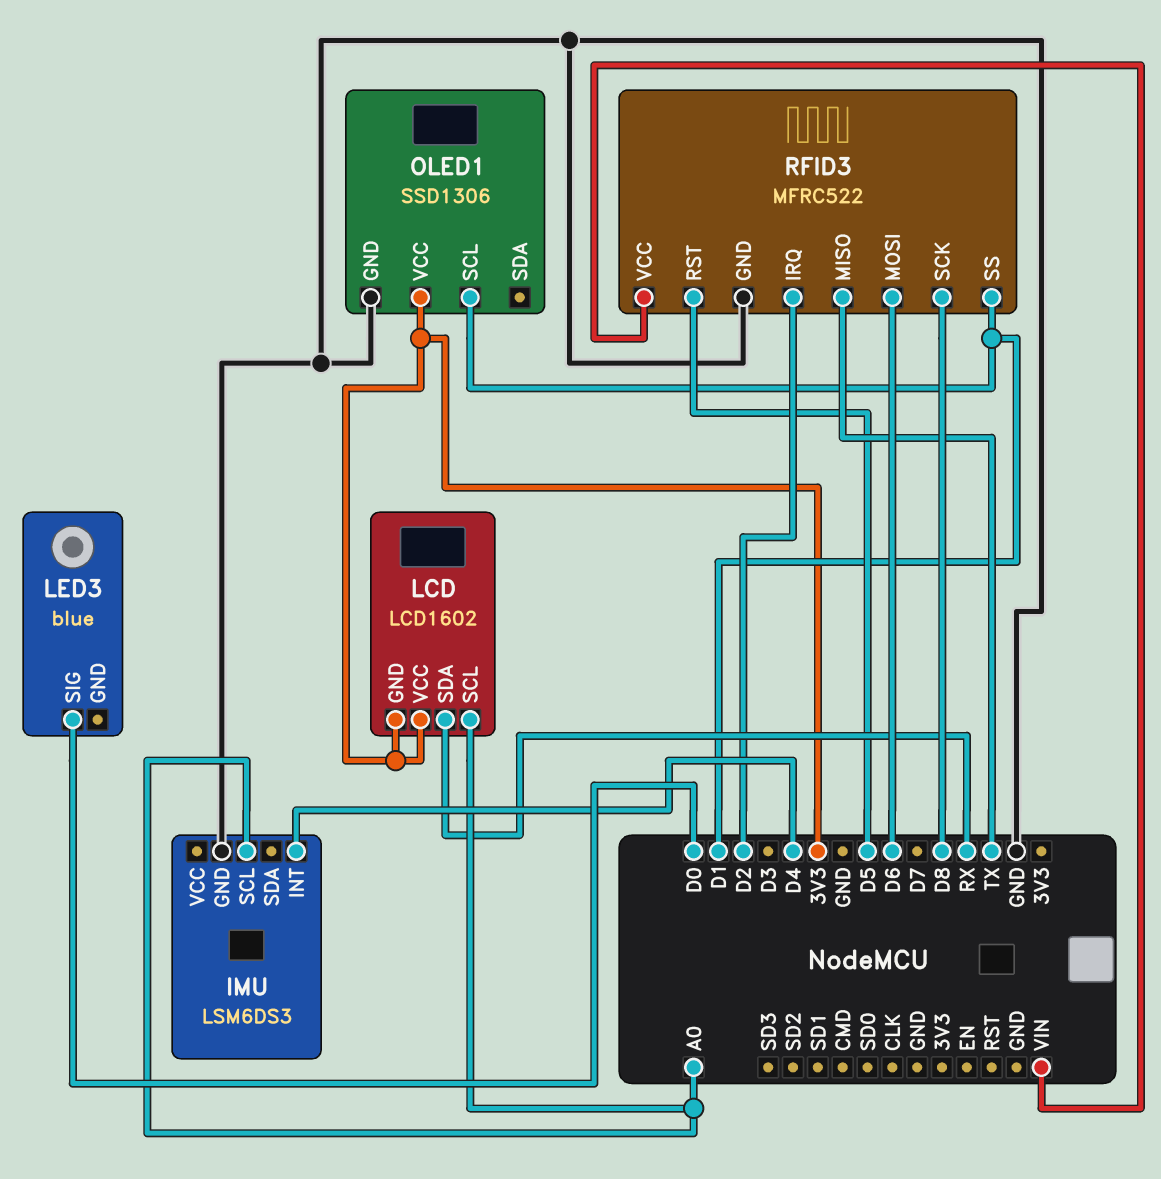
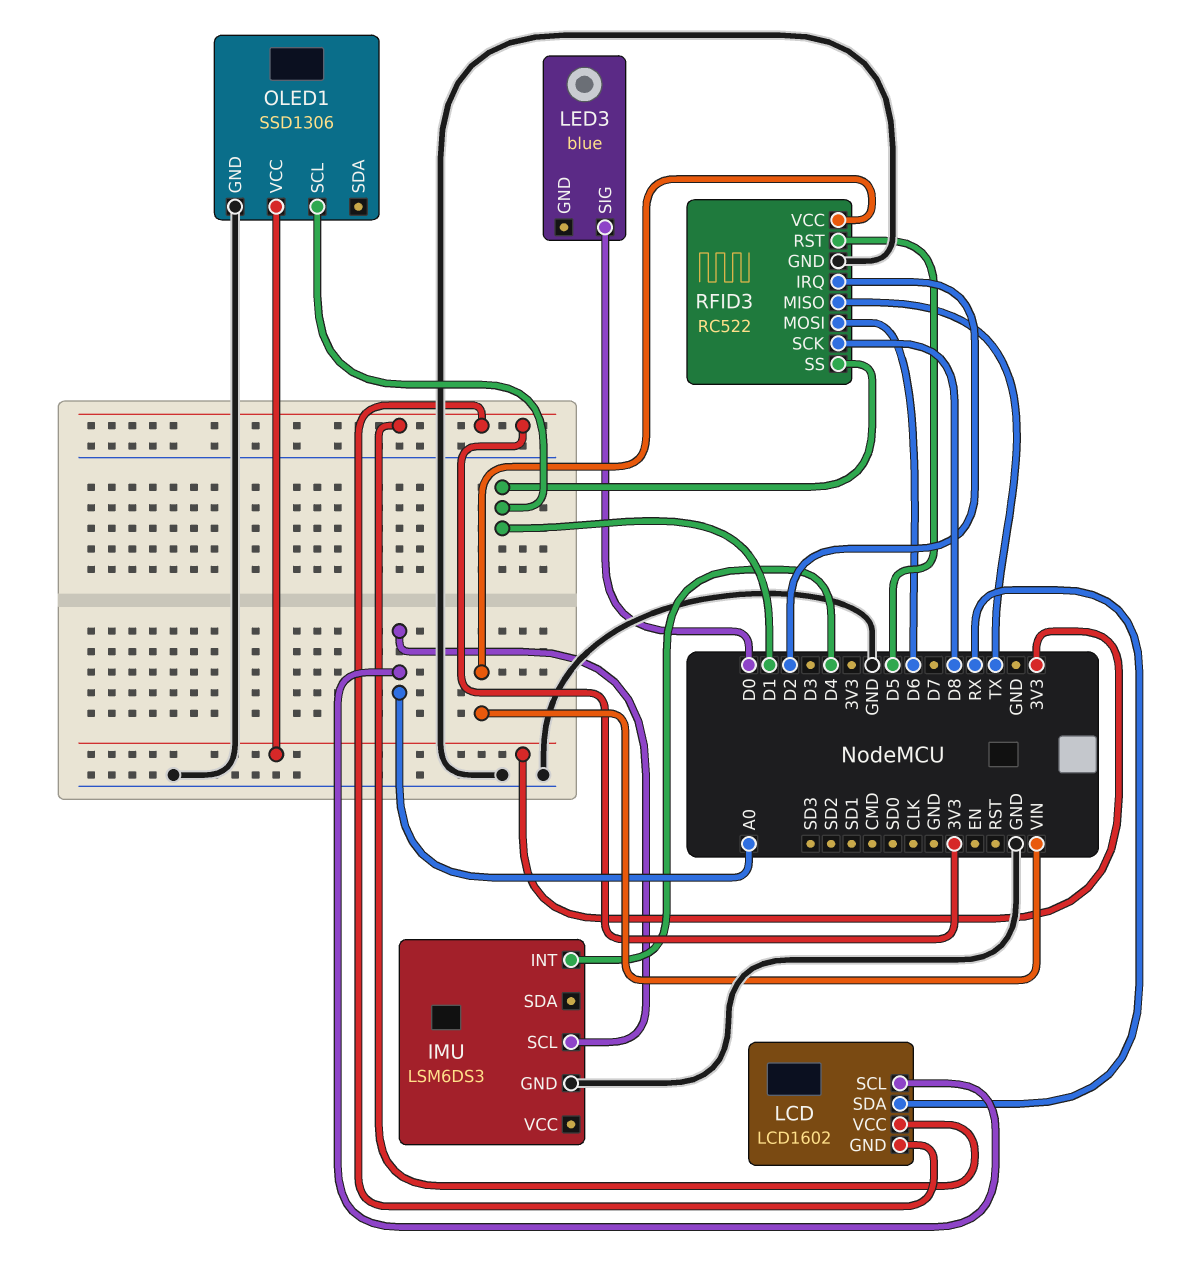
RFID3: MFRC522 -> RC522

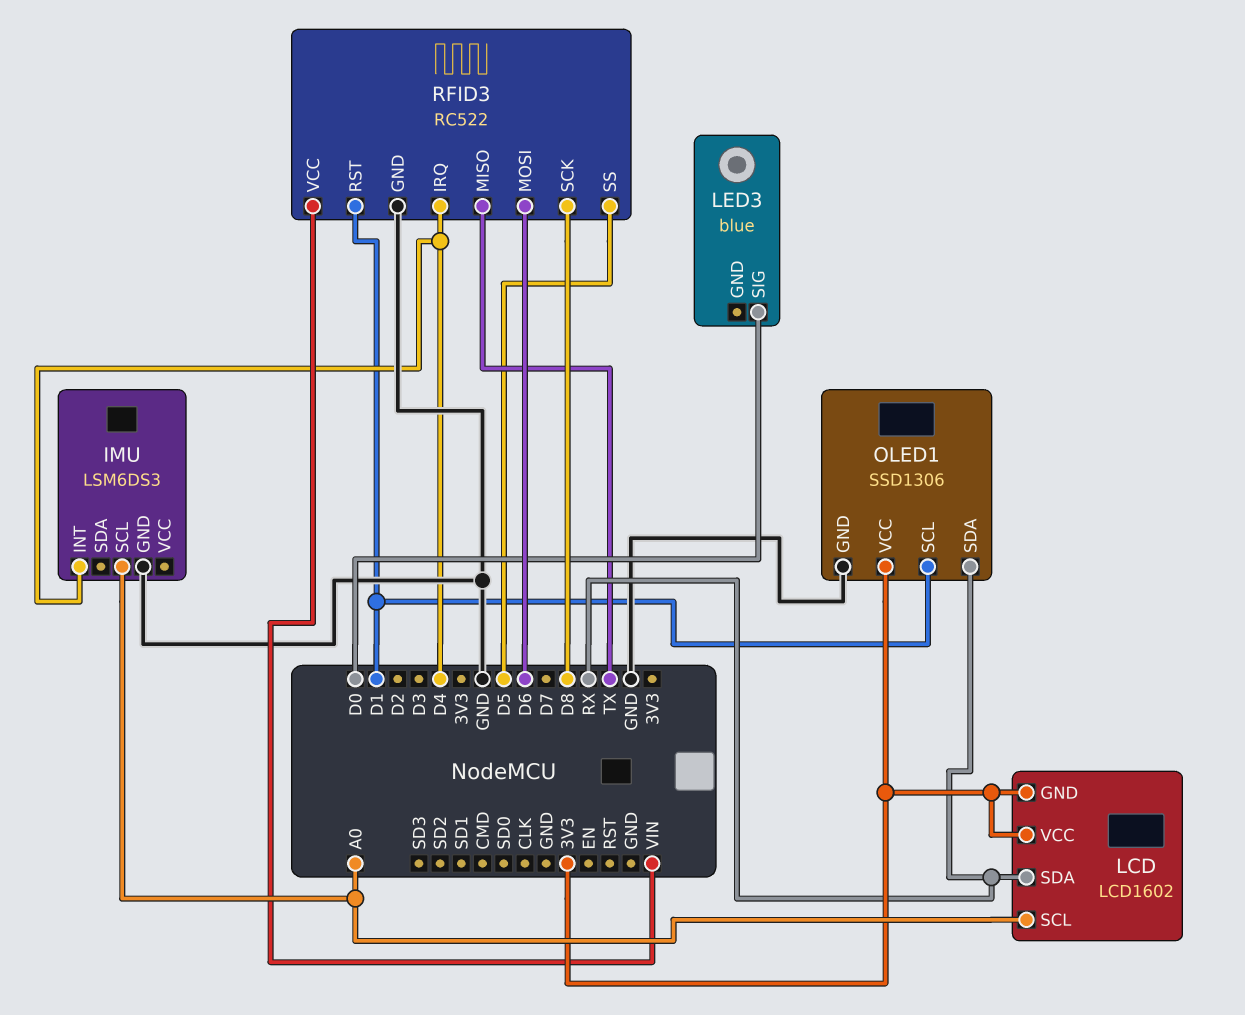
OLED1 pin SDA: none -> RX
RFID3 pin IRQ: D2 -> D4
RFID3 pin RST: D5 -> D1
RFID3 pin SS: D1 -> D5

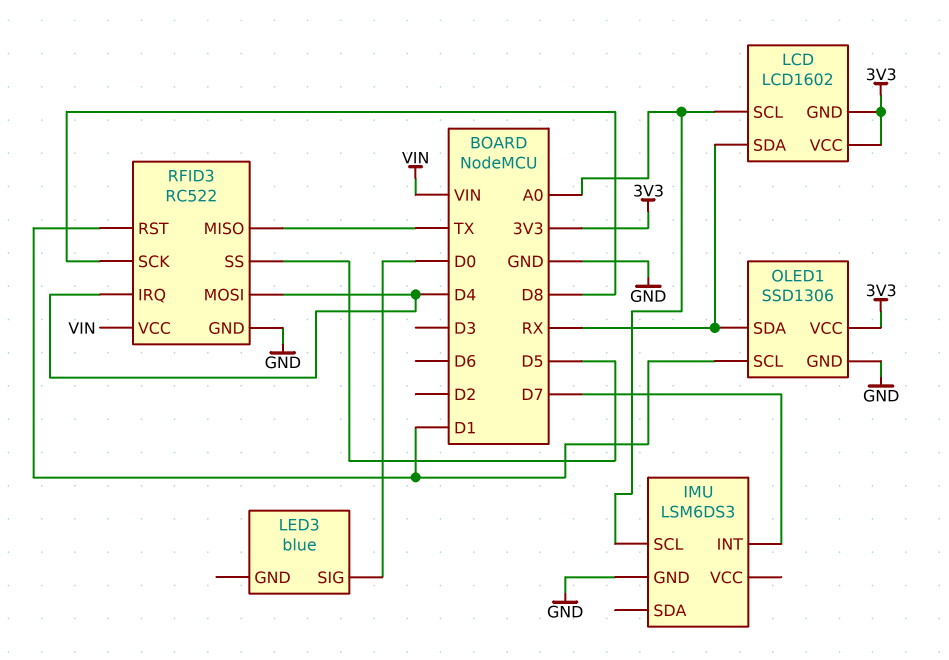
IMU pin INT: D4 -> D7
RFID3 pin MOSI: D6 -> D4

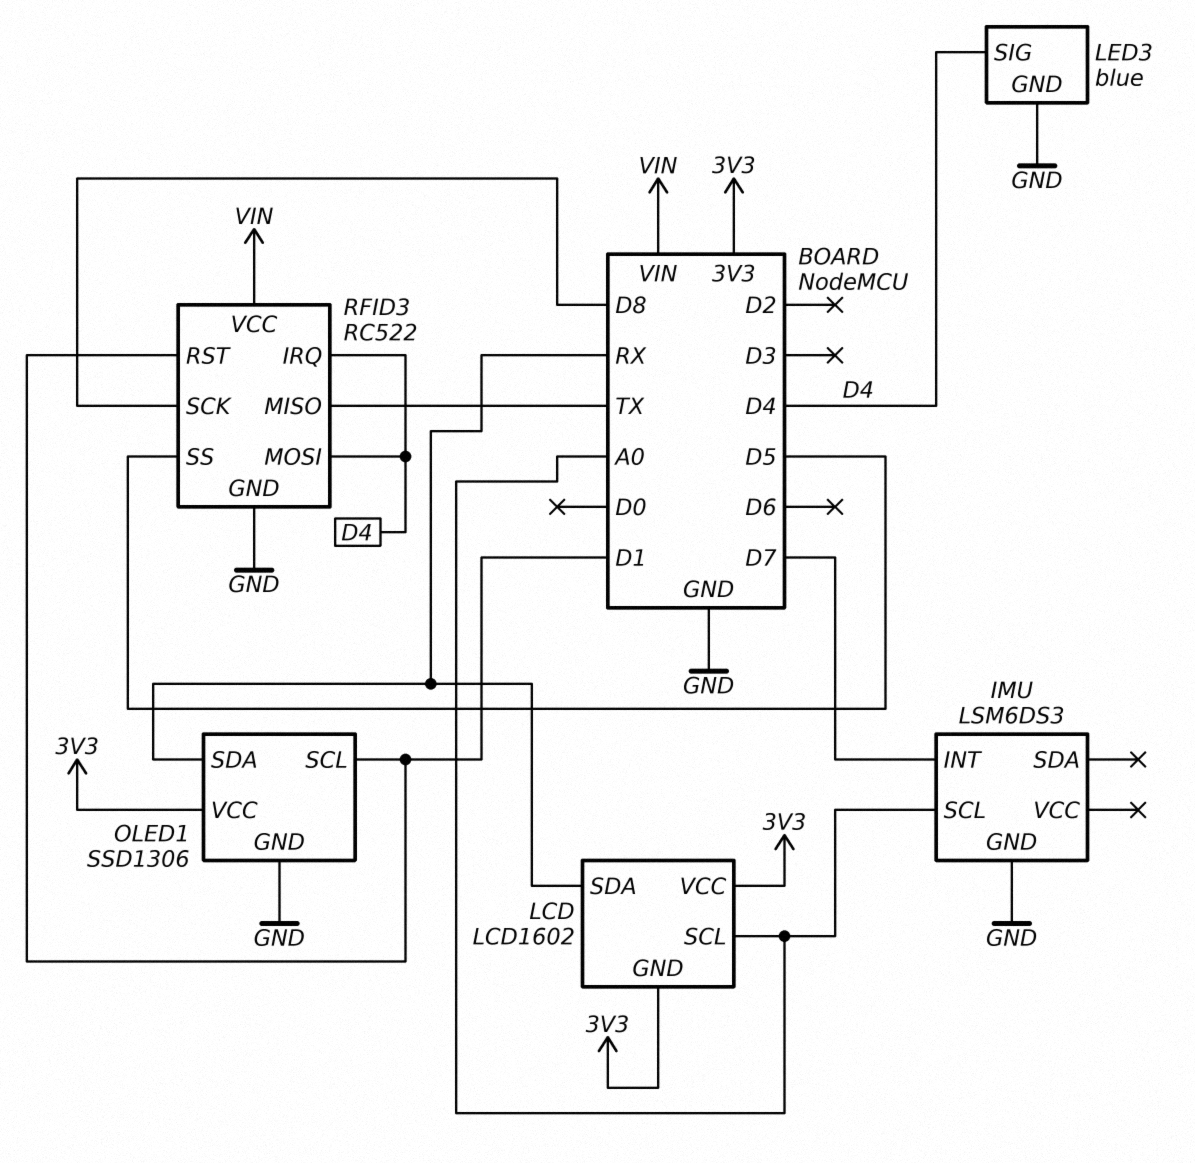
LED3 pin GND: none -> GND
LED3 pin SIG: D0 -> D4

